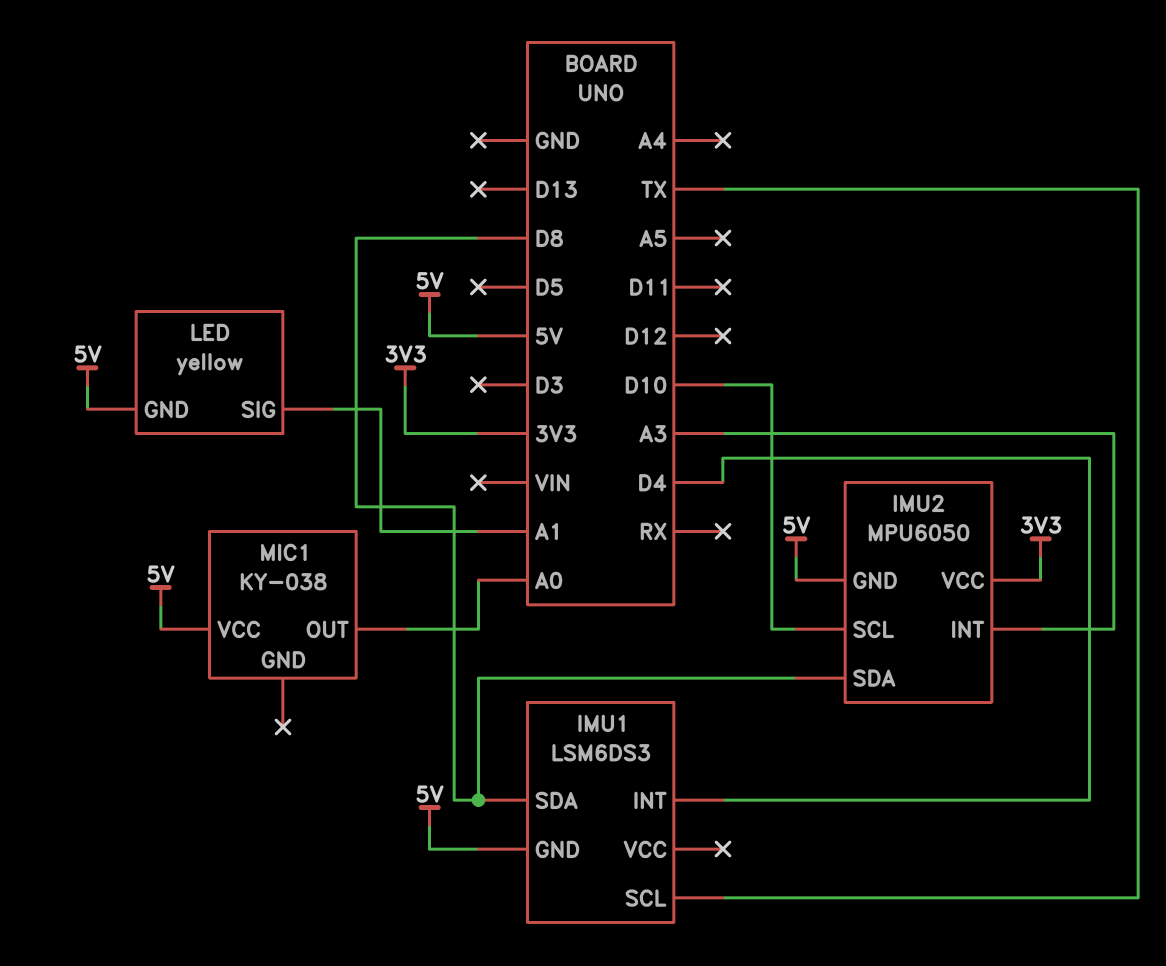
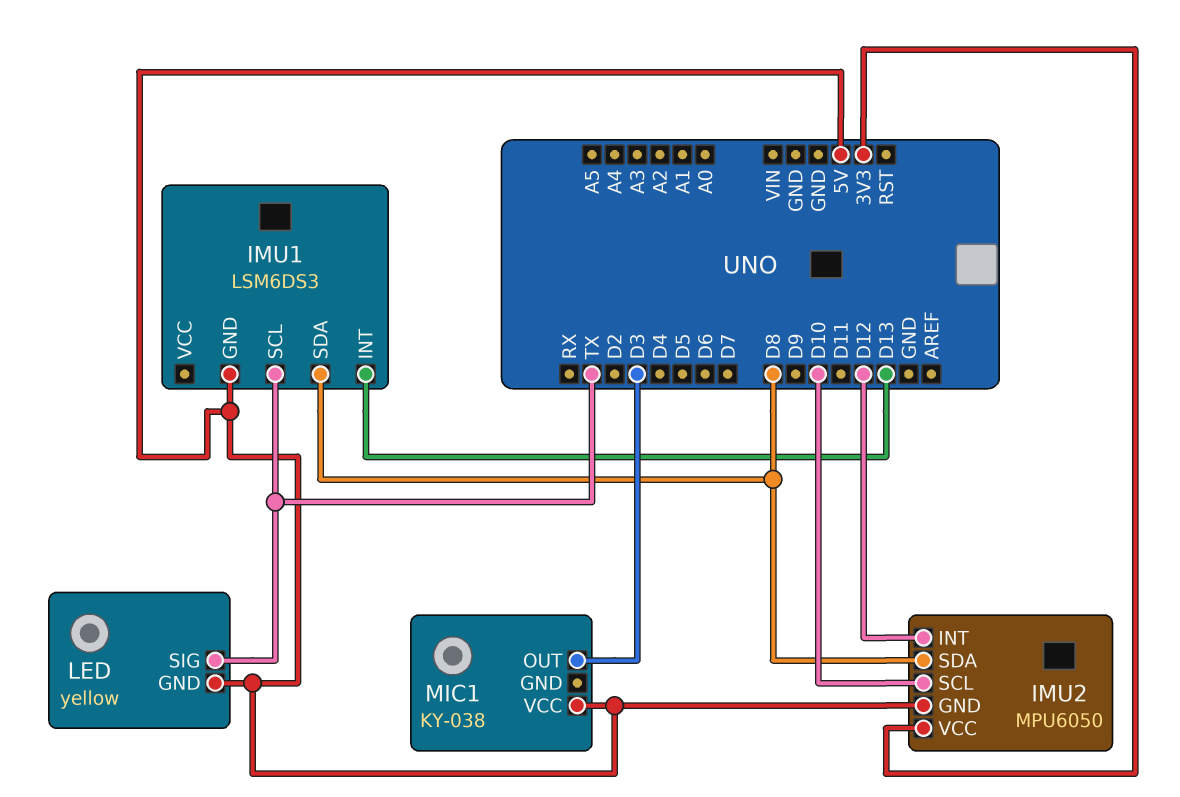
IMU1 pin INT: D4 -> D13
IMU2 pin INT: A3 -> D12
LED pin SIG: A1 -> TX
MIC1 pin OUT: A0 -> D3

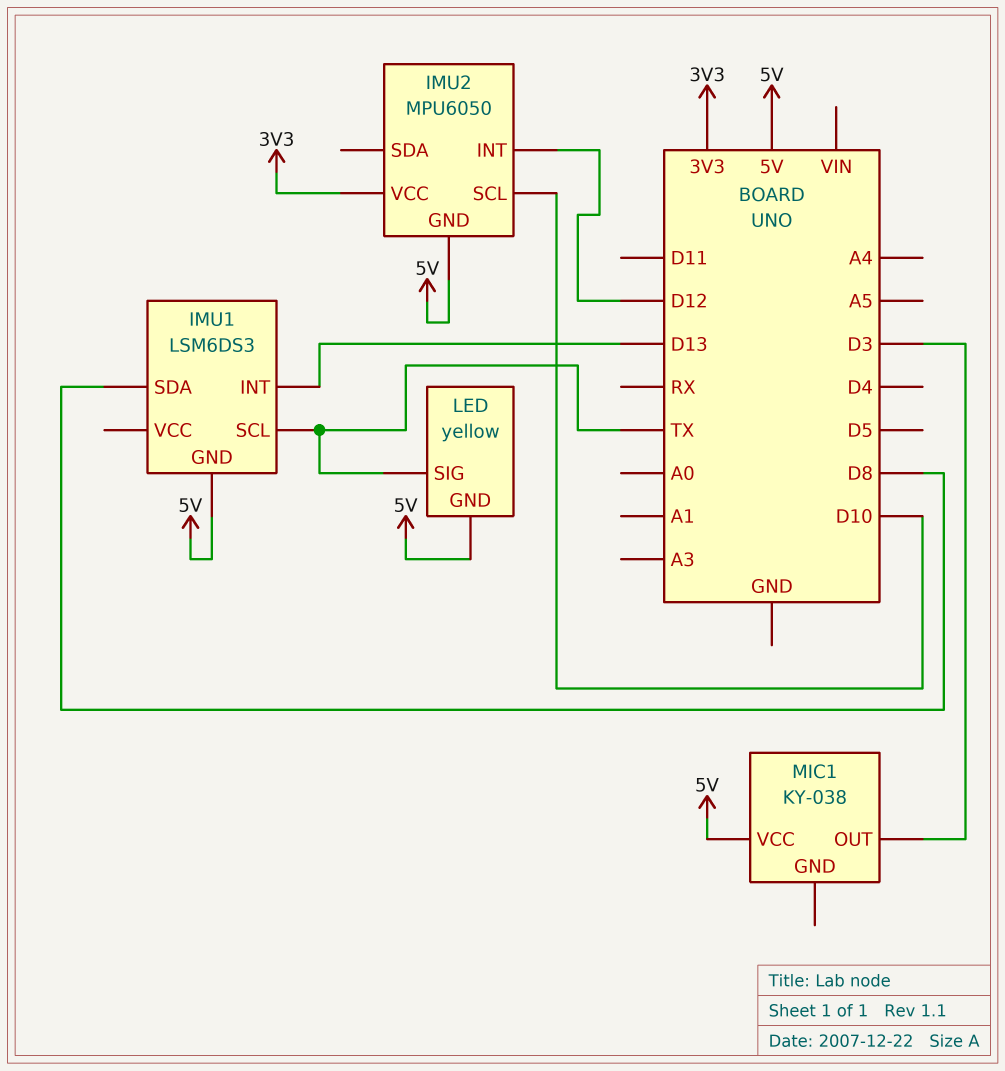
IMU2 pin SDA: D8 -> none

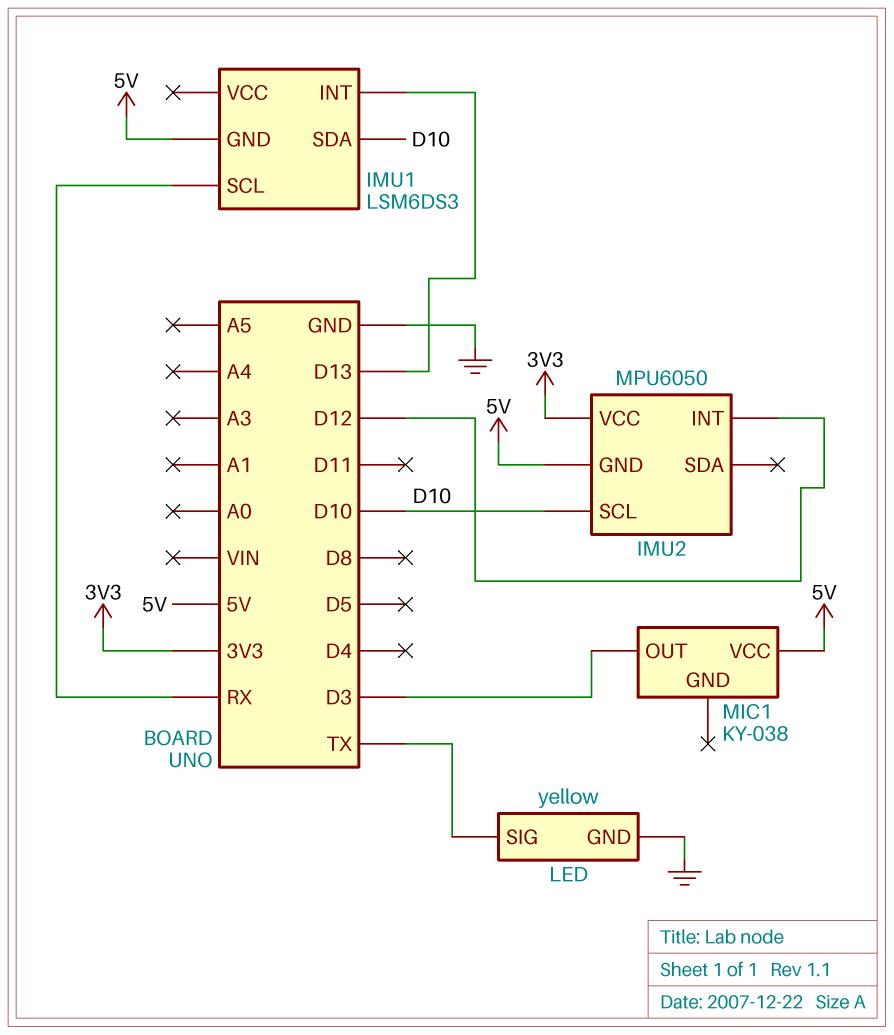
IMU1 pin SCL: TX -> RX
IMU1 pin SDA: D8 -> D10
LED pin GND: 5V -> GND

